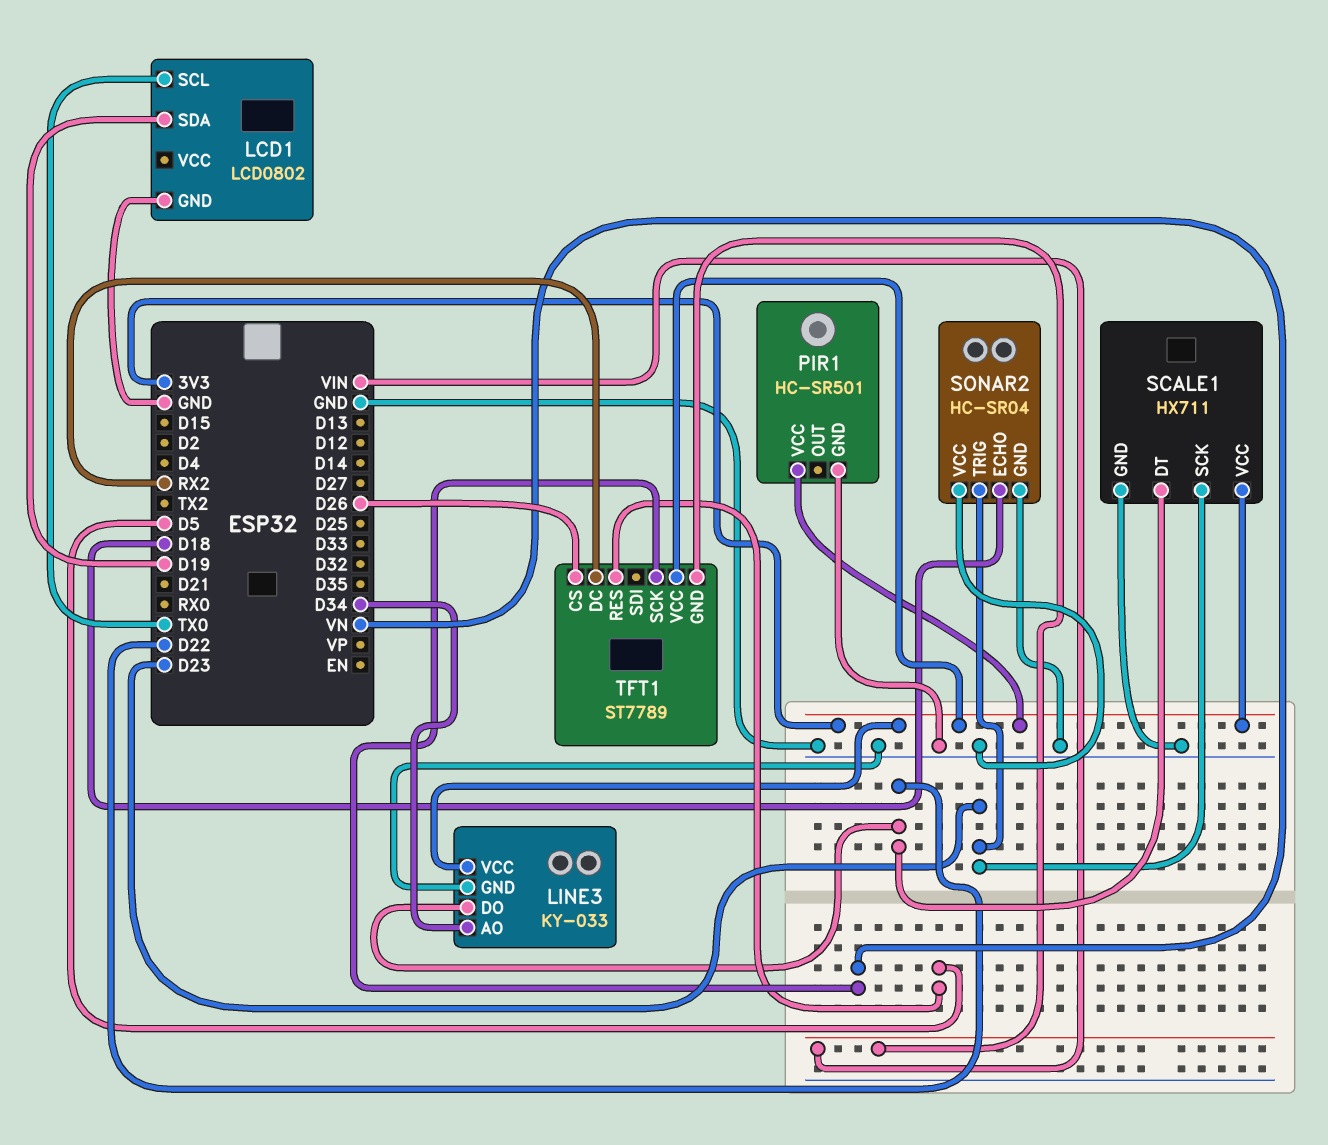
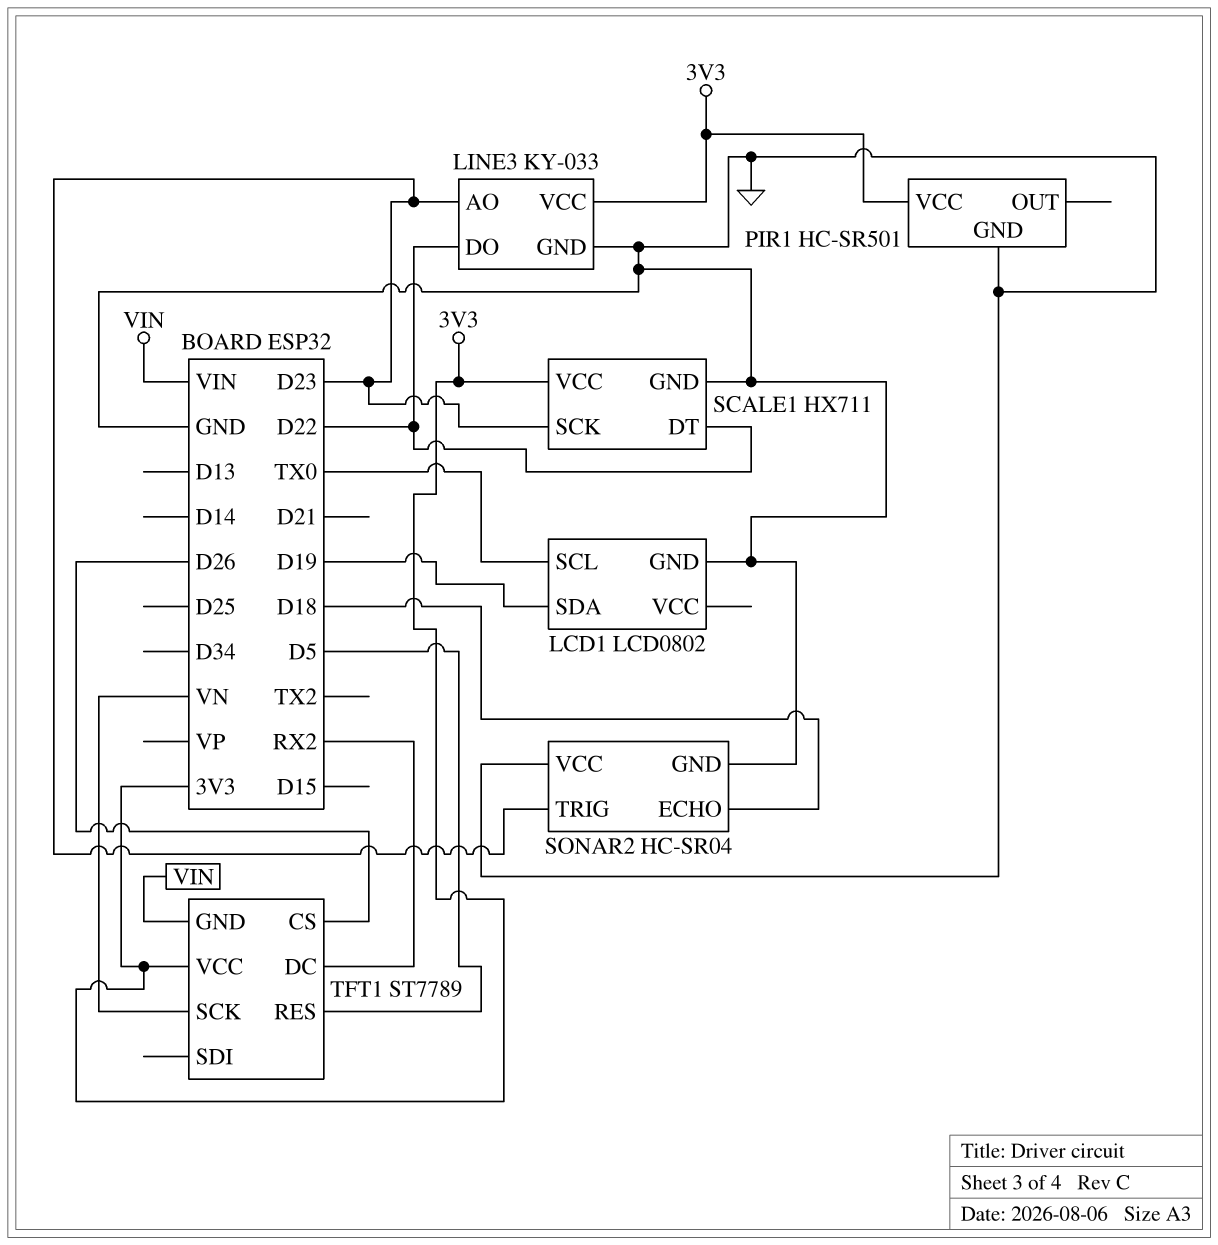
LINE3 pin AO: D34 -> D23

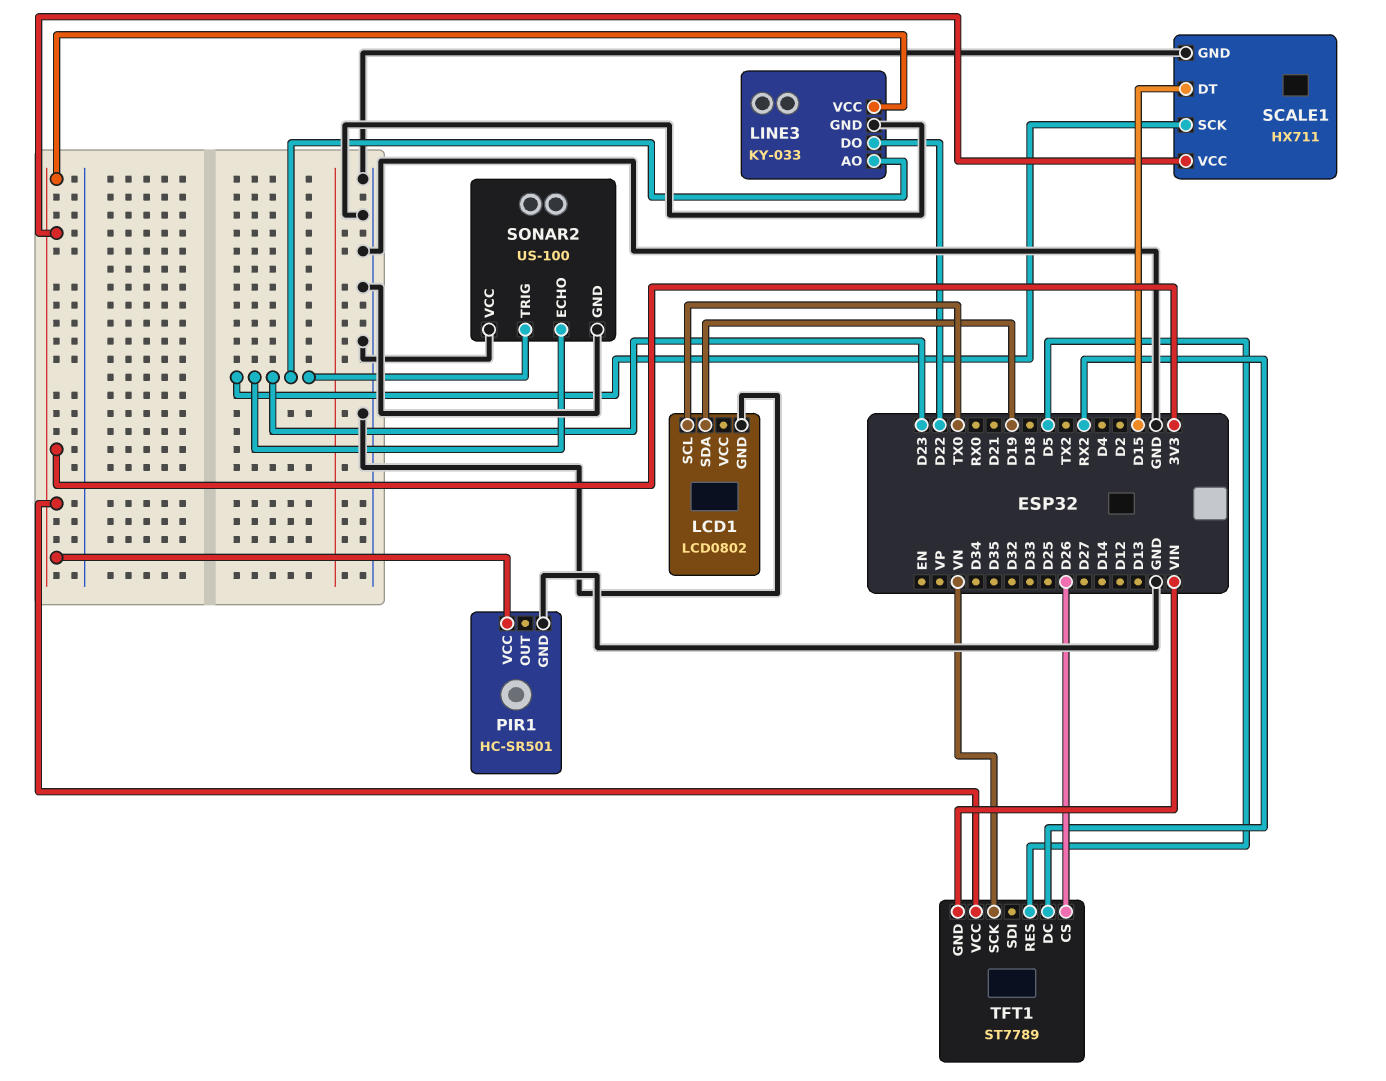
SCALE1 pin DT: D22 -> D15
SONAR2: HC-SR04 -> US-100
SONAR2 pin ECHO: D18 -> D23

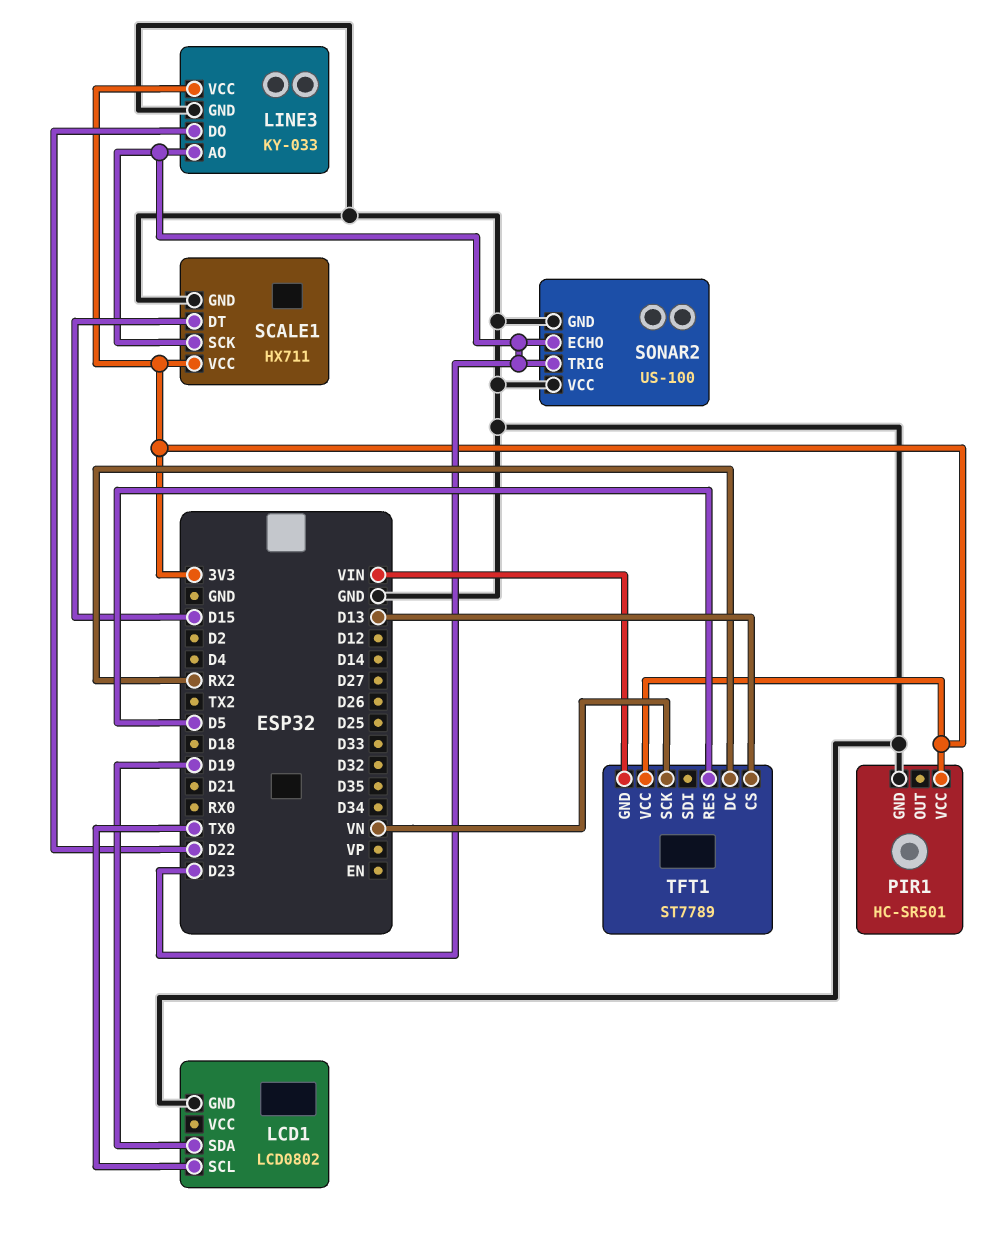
TFT1 pin CS: D26 -> D13

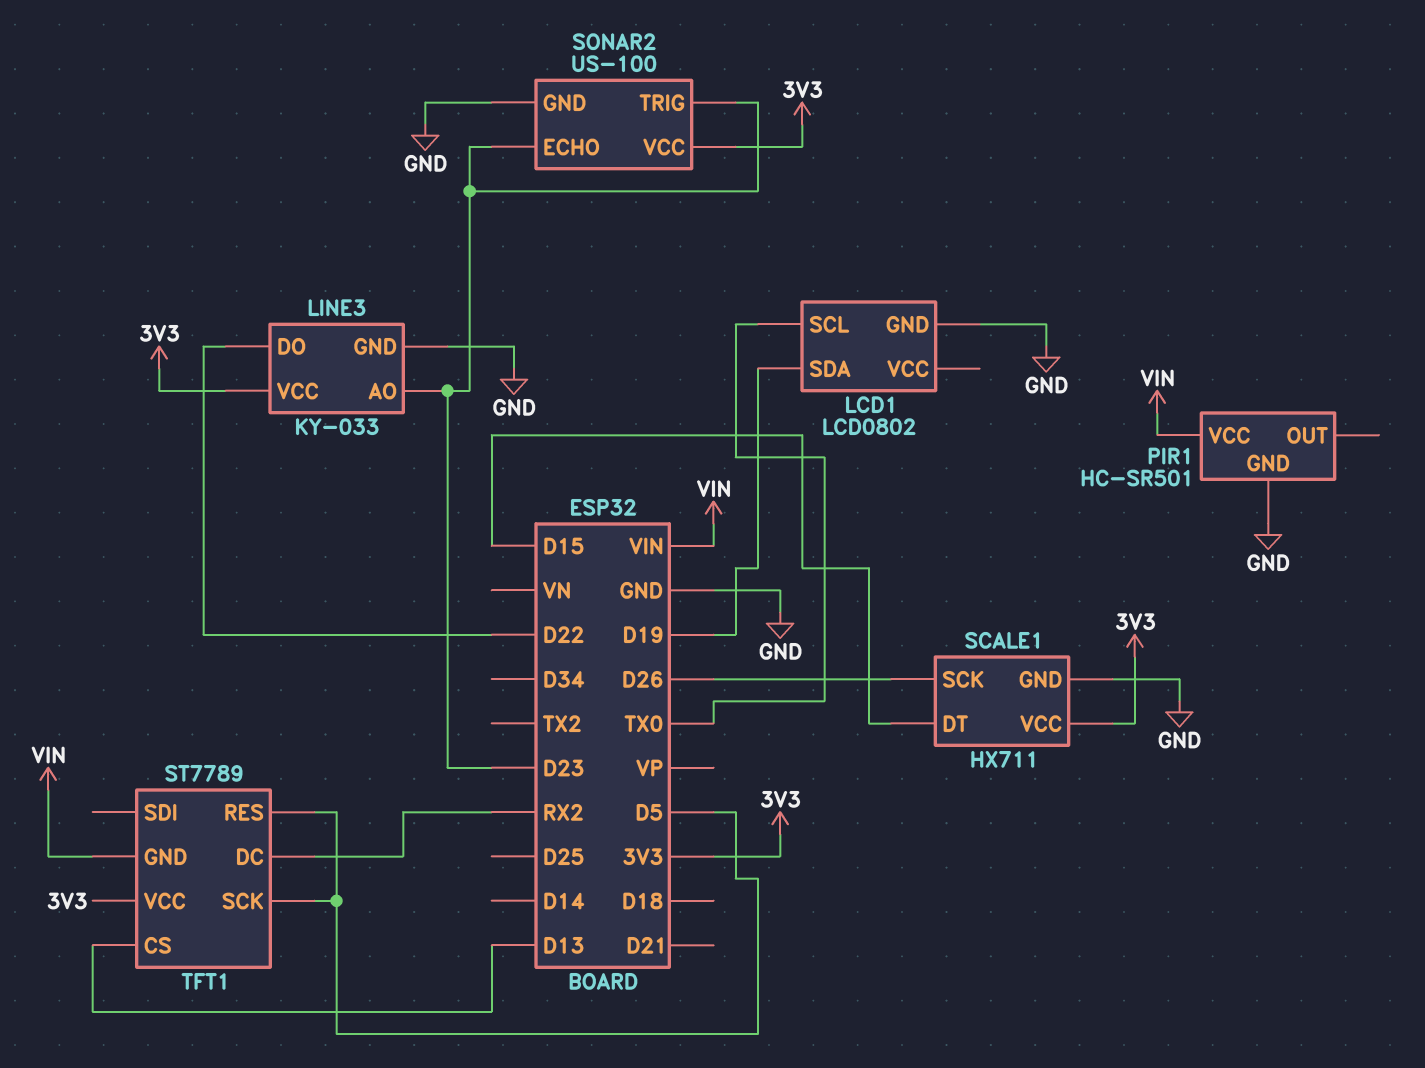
PIR1 pin VCC: 3V3 -> VIN
SCALE1 pin SCK: D23 -> D26
SONAR2 pin VCC: GND -> 3V3
TFT1 pin SCK: VN -> D5

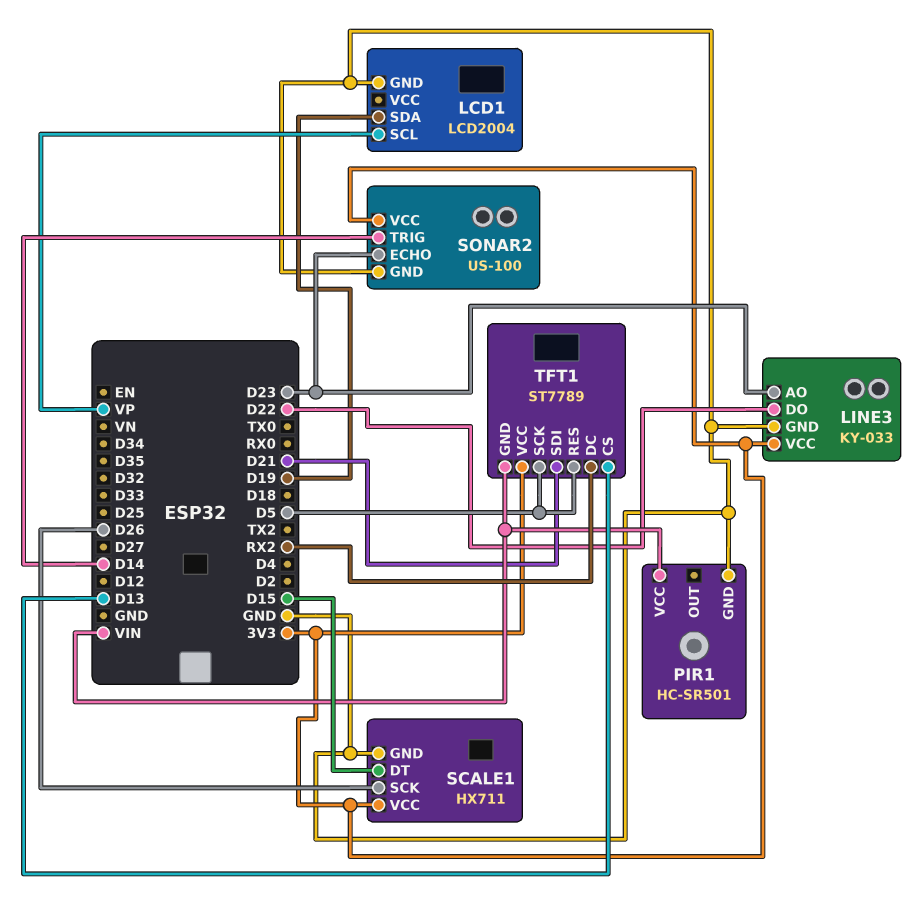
LCD1: LCD0802 -> LCD2004
LCD1 pin SCL: TX0 -> VP
SONAR2 pin TRIG: D23 -> D14
TFT1 pin SDI: none -> D21

